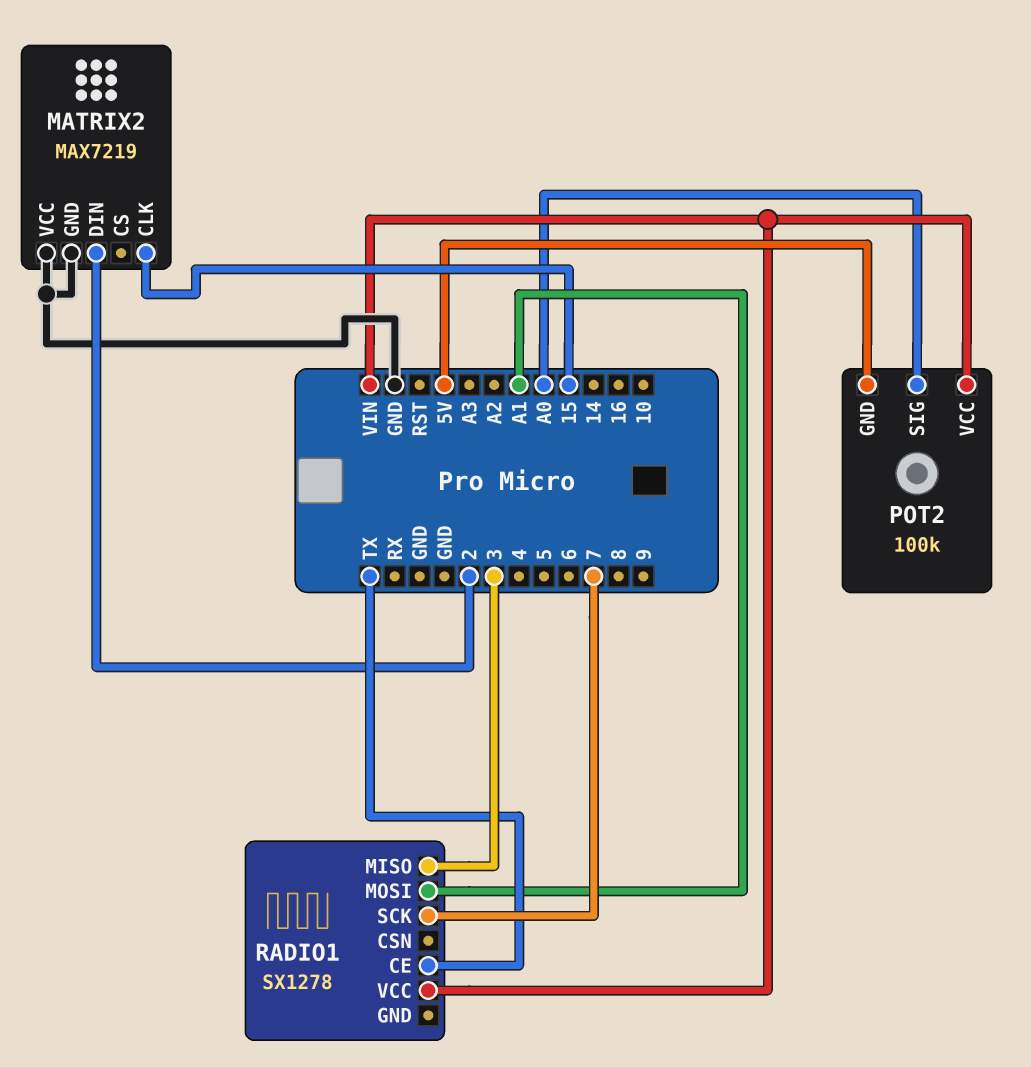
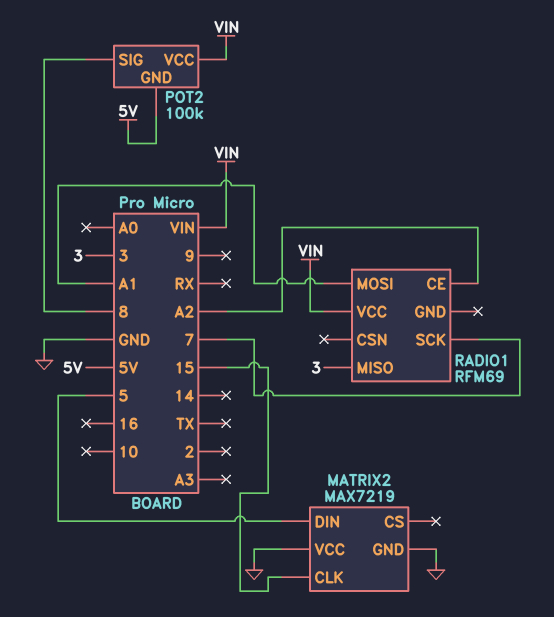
MATRIX2 pin DIN: 2 -> 5
POT2 pin SIG: A0 -> 8
RADIO1: SX1278 -> RFM69
RADIO1 pin CE: TX -> A2

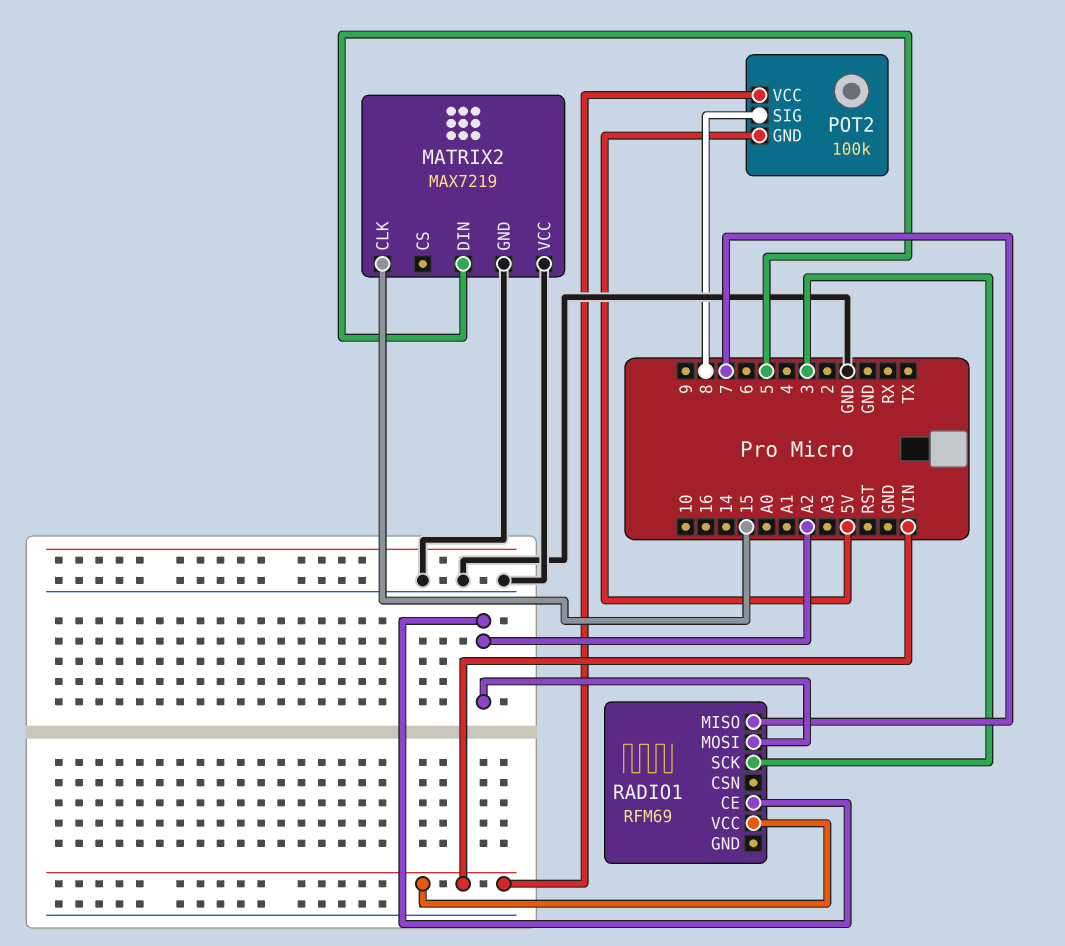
RADIO1 pin MISO: 3 -> 7
RADIO1 pin MOSI: A1 -> A2
RADIO1 pin SCK: 7 -> 3

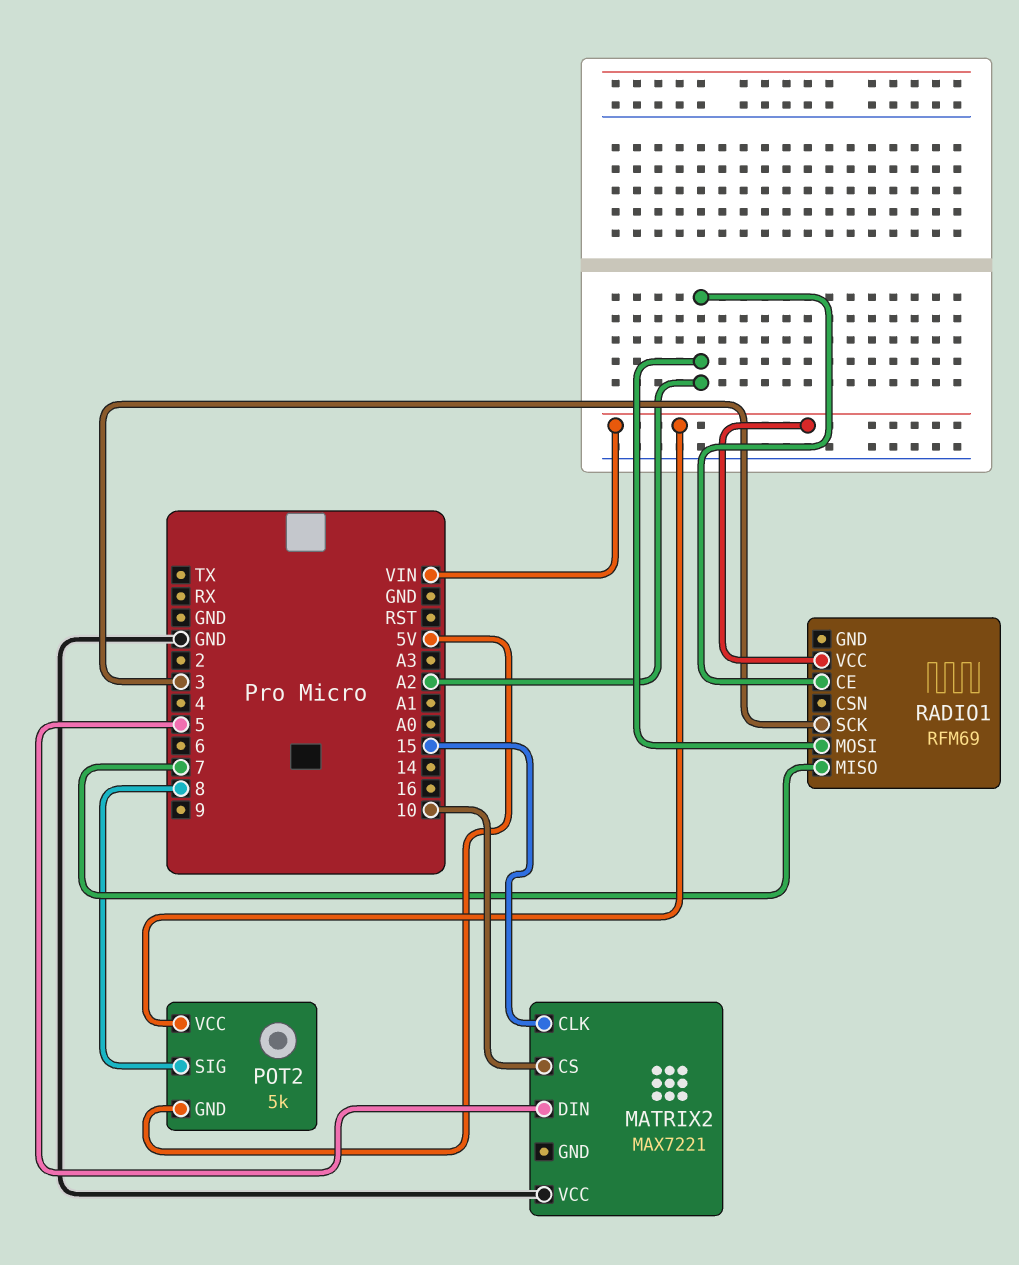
MATRIX2: MAX7219 -> MAX7221
MATRIX2 pin CS: none -> 10
MATRIX2 pin GND: GND -> none
POT2: 100k -> 5k

